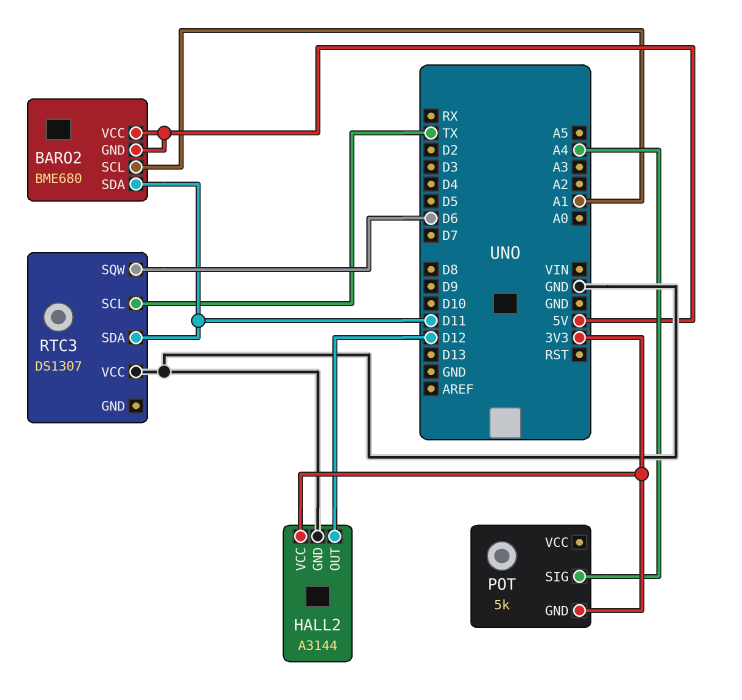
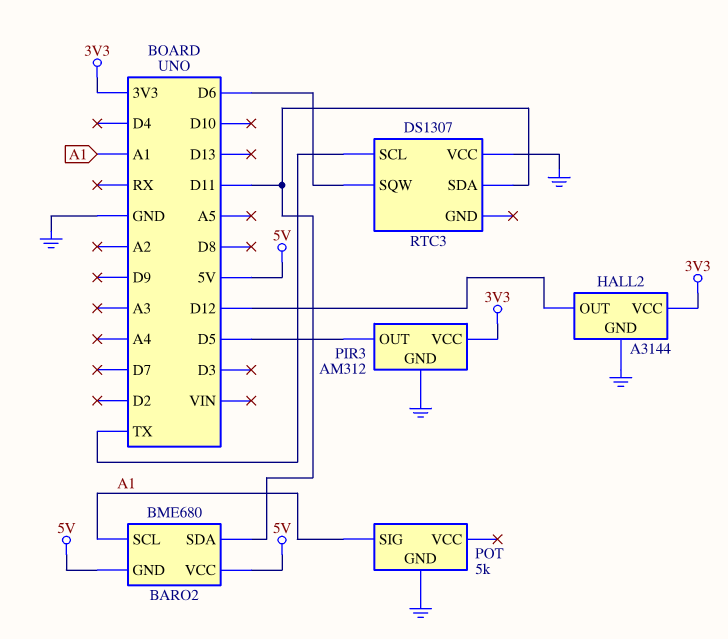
PIR3: none -> AM312
PIR3 pin GND: none -> GND
PIR3 pin OUT: none -> D5
PIR3 pin VCC: none -> 3V3
POT pin GND: 3V3 -> GND
POT pin SIG: A4 -> A1

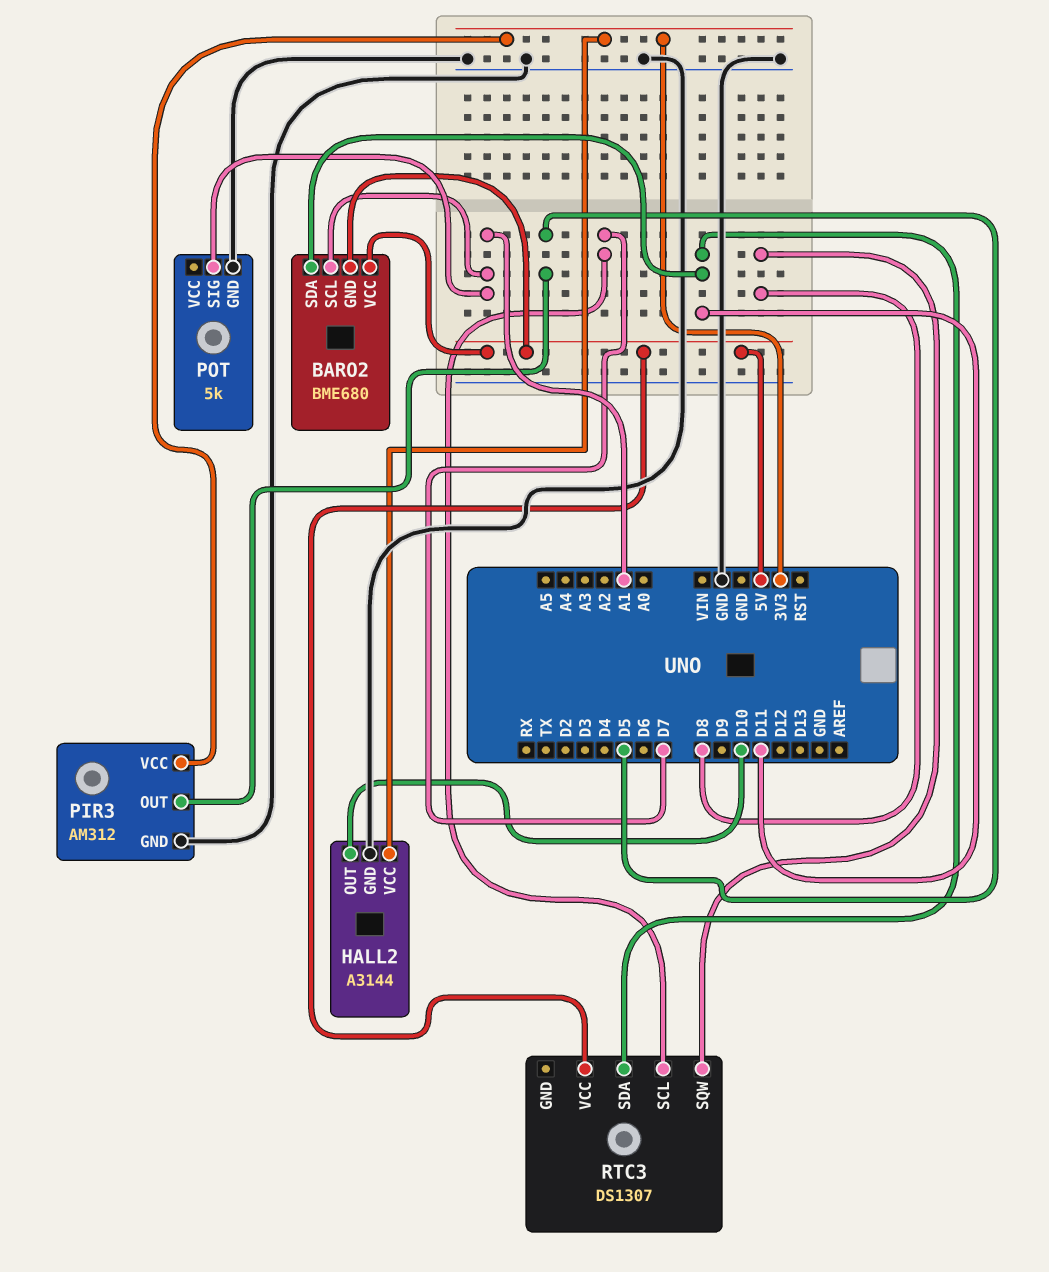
HALL2 pin OUT: D12 -> D10
RTC3 pin SCL: TX -> D7
RTC3 pin SQW: D6 -> D8
RTC3 pin VCC: GND -> 5V

